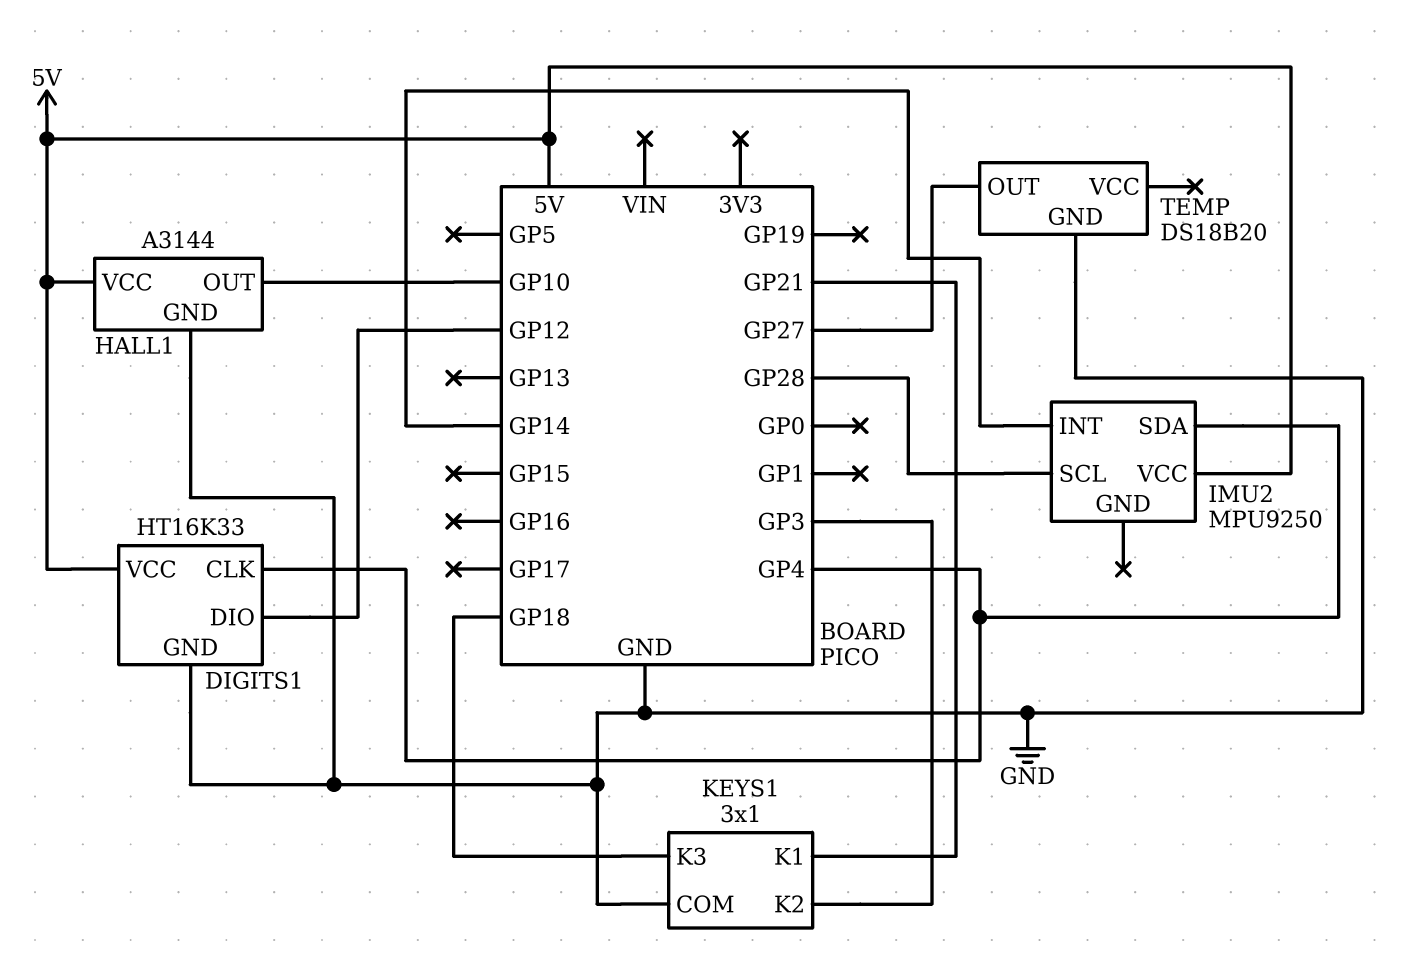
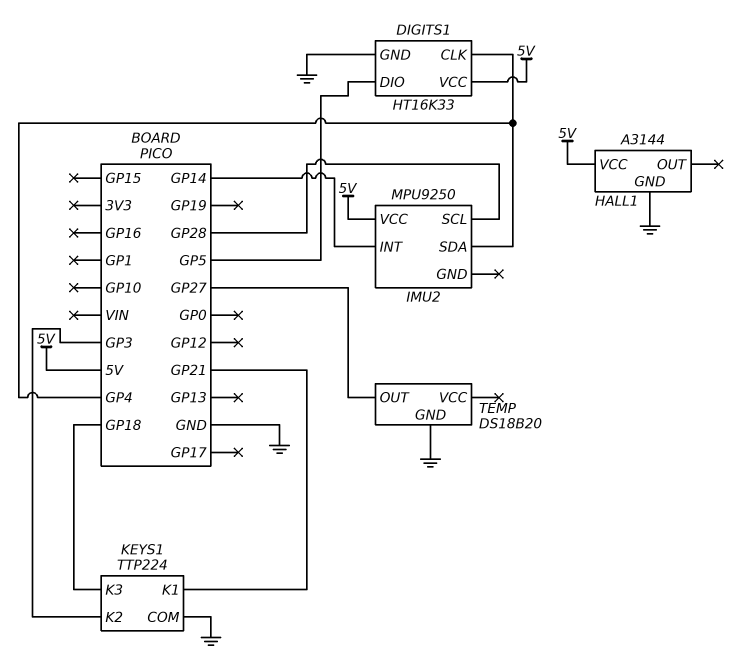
DIGITS1 pin DIO: GP12 -> GP5
HALL1 pin OUT: GP10 -> none
KEYS1: 3x1 -> TTP224

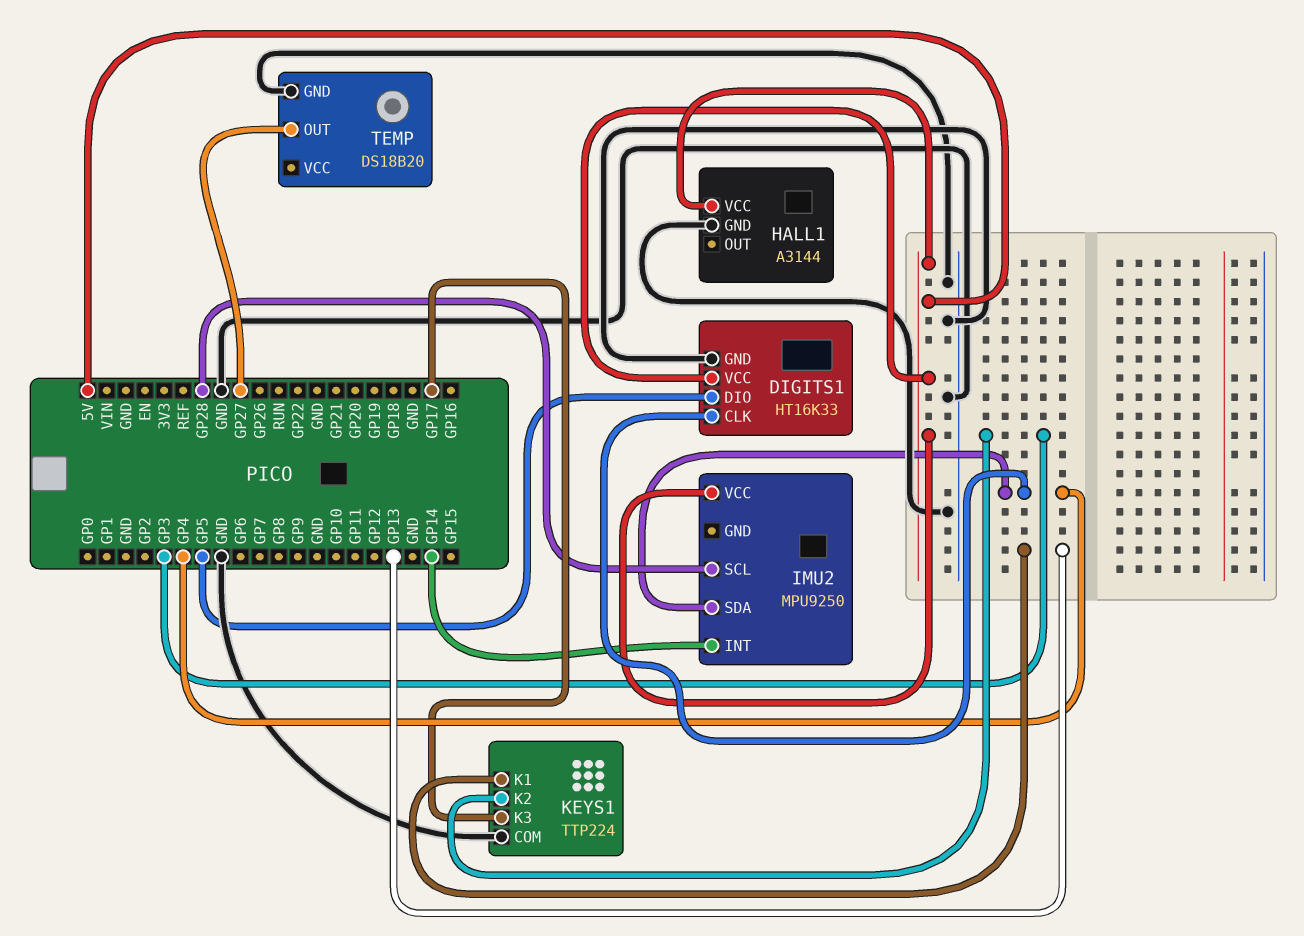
KEYS1 pin K1: GP21 -> GP13
KEYS1 pin K3: GP18 -> GP17

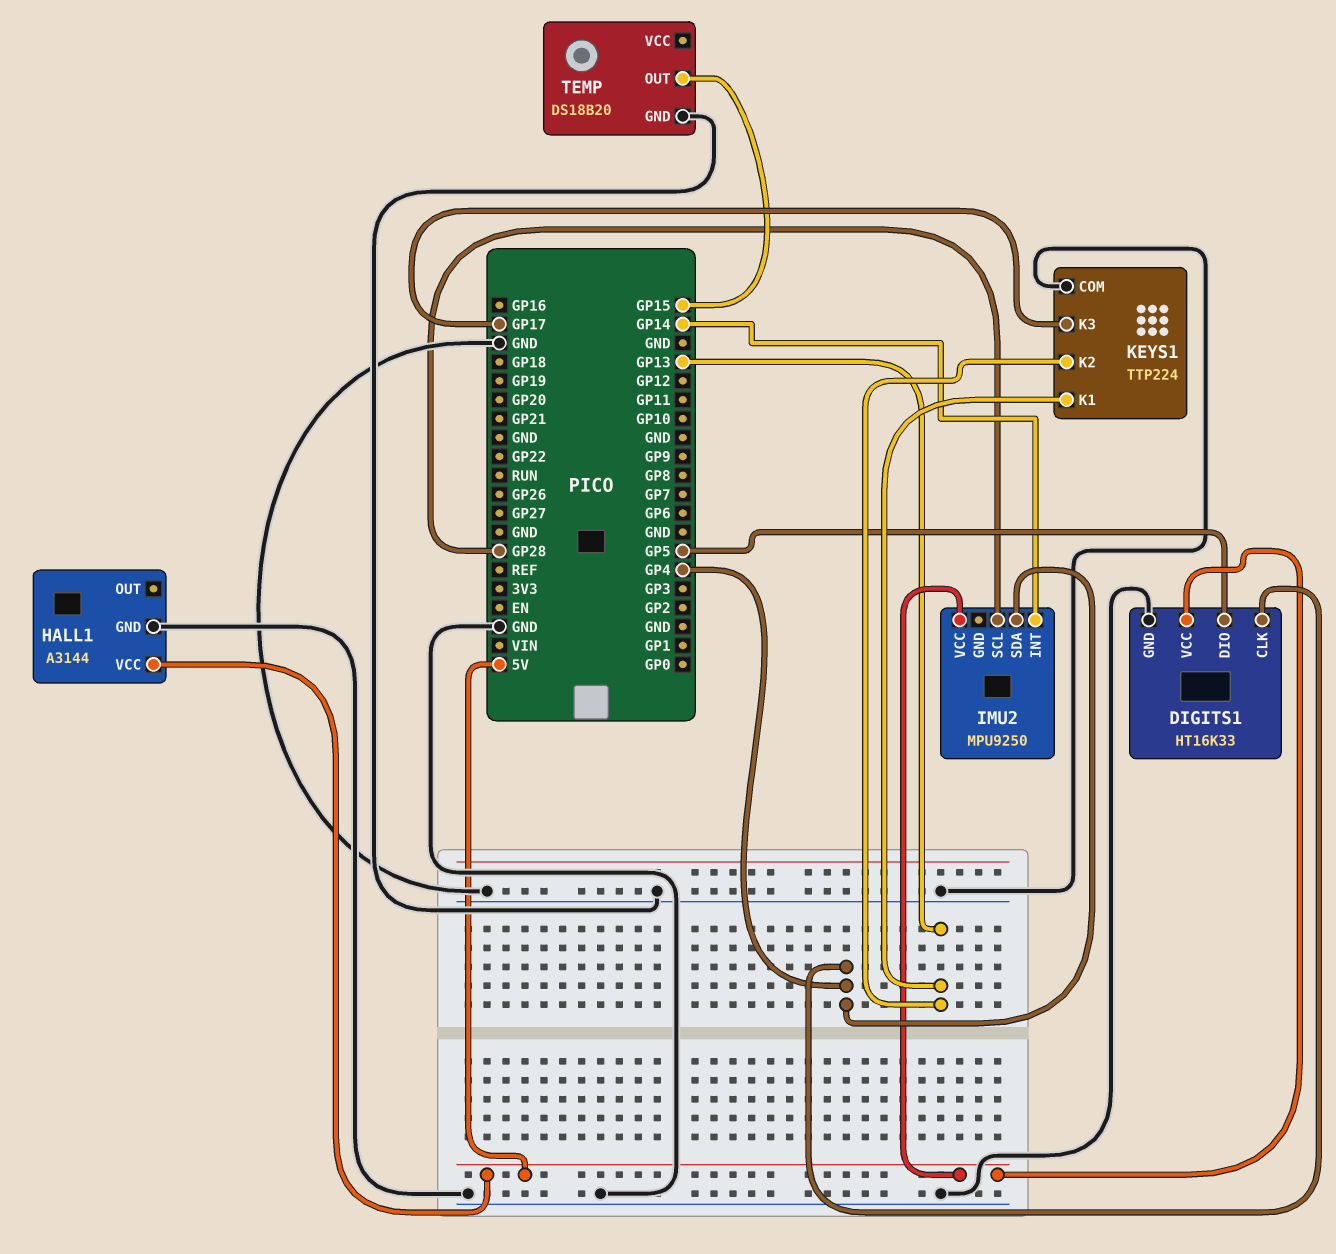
KEYS1 pin K2: GP3 -> GP13
TEMP pin OUT: GP27 -> GP15

